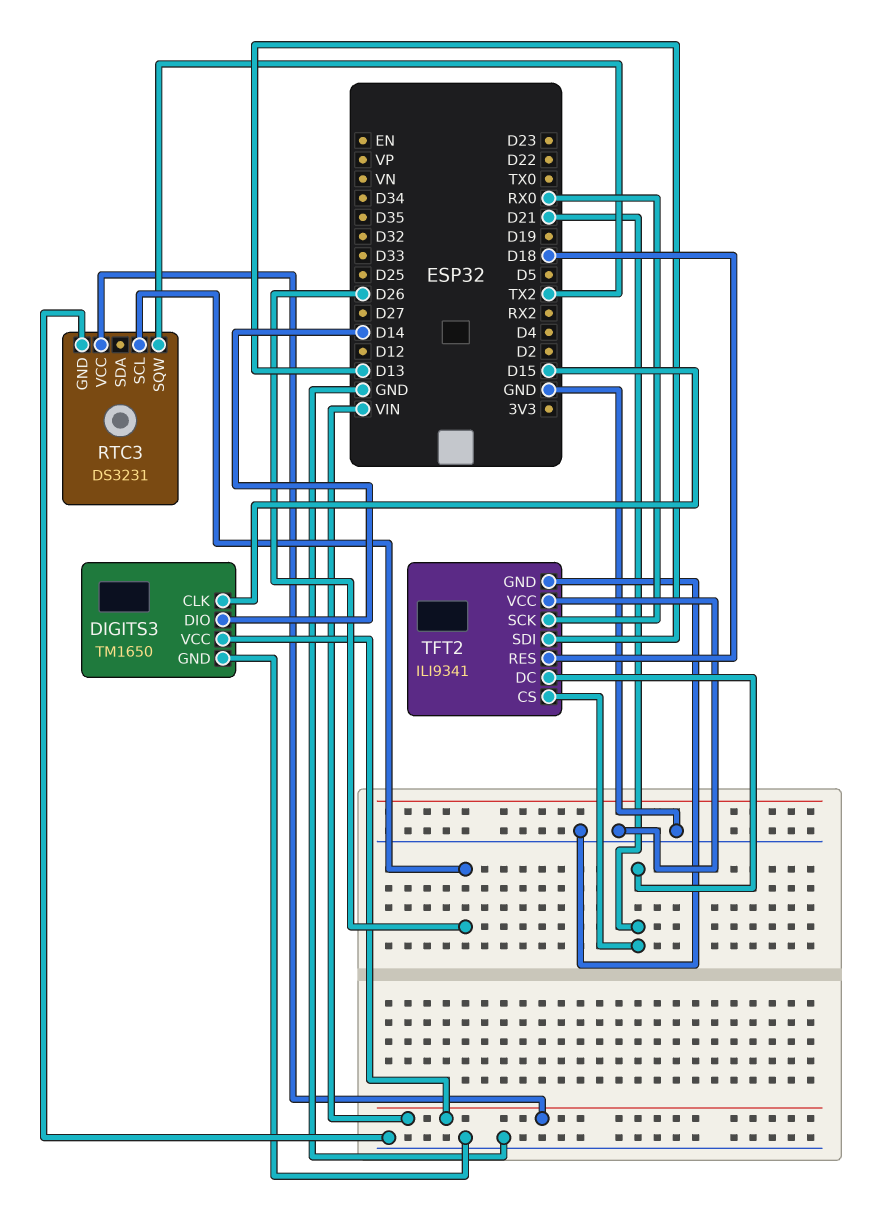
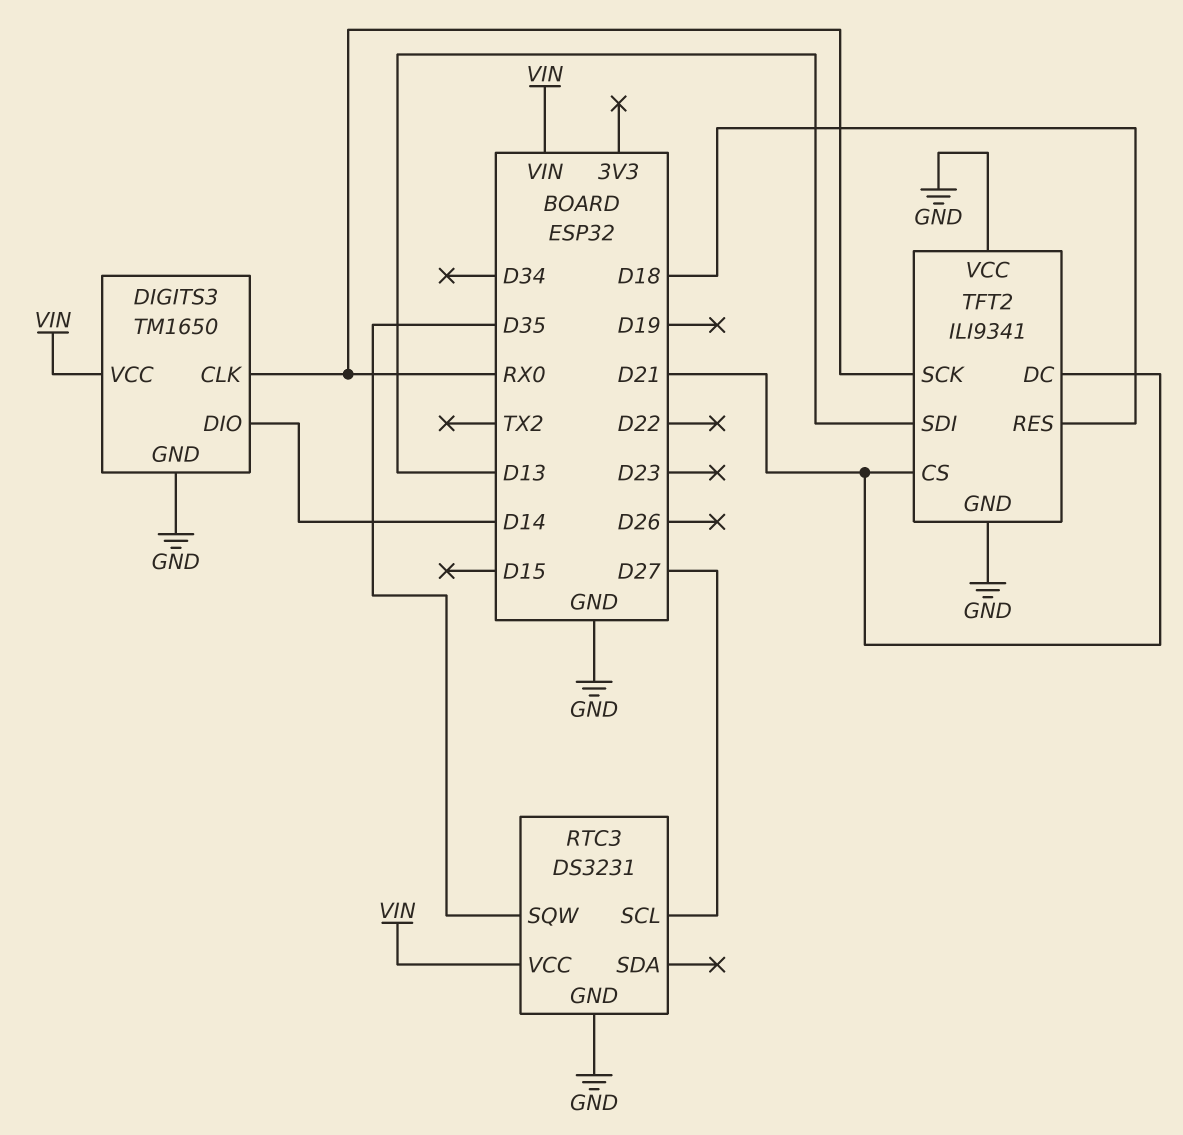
DIGITS3 pin CLK: D15 -> RX0
RTC3 pin SCL: D26 -> D27
RTC3 pin SQW: TX2 -> D35

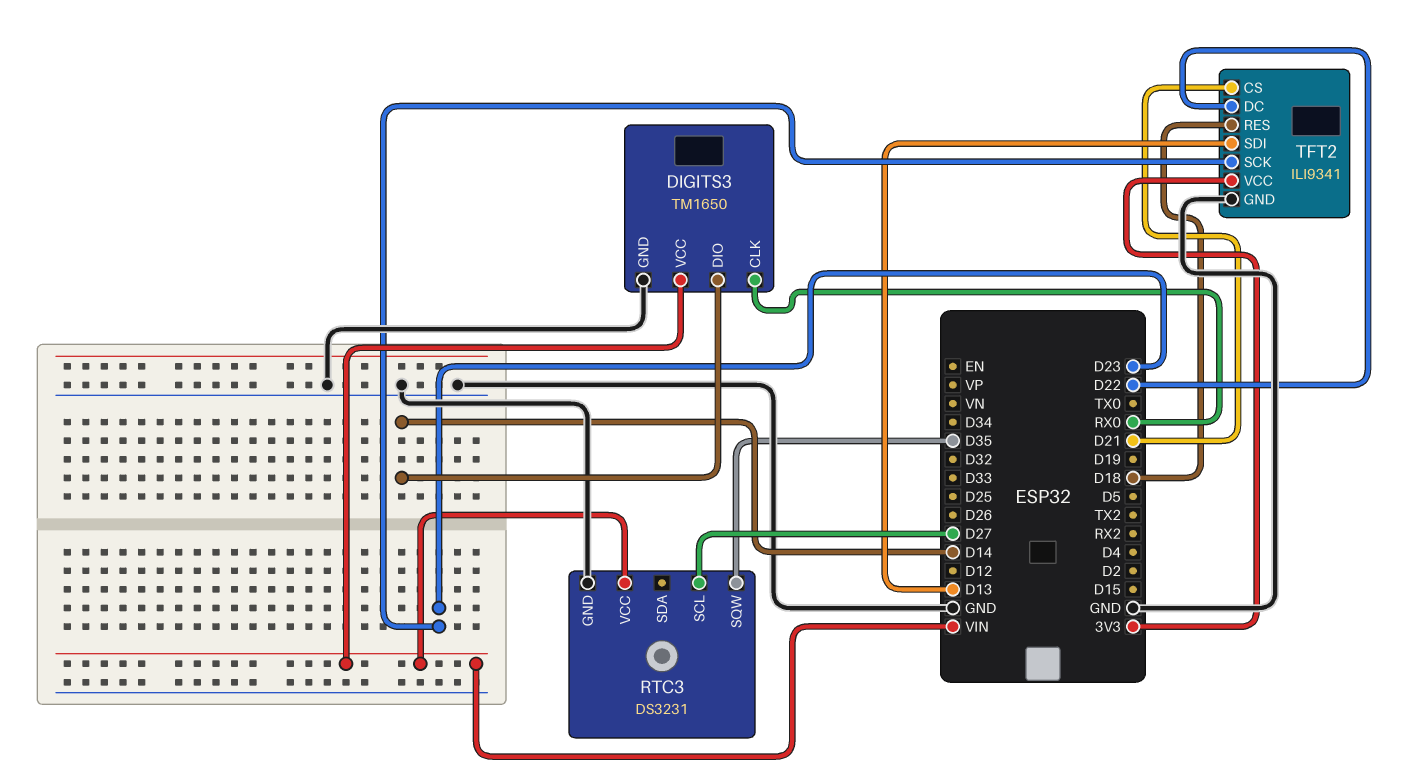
TFT2 pin DC: D21 -> D22
TFT2 pin SCK: RX0 -> D23
TFT2 pin VCC: GND -> 3V3

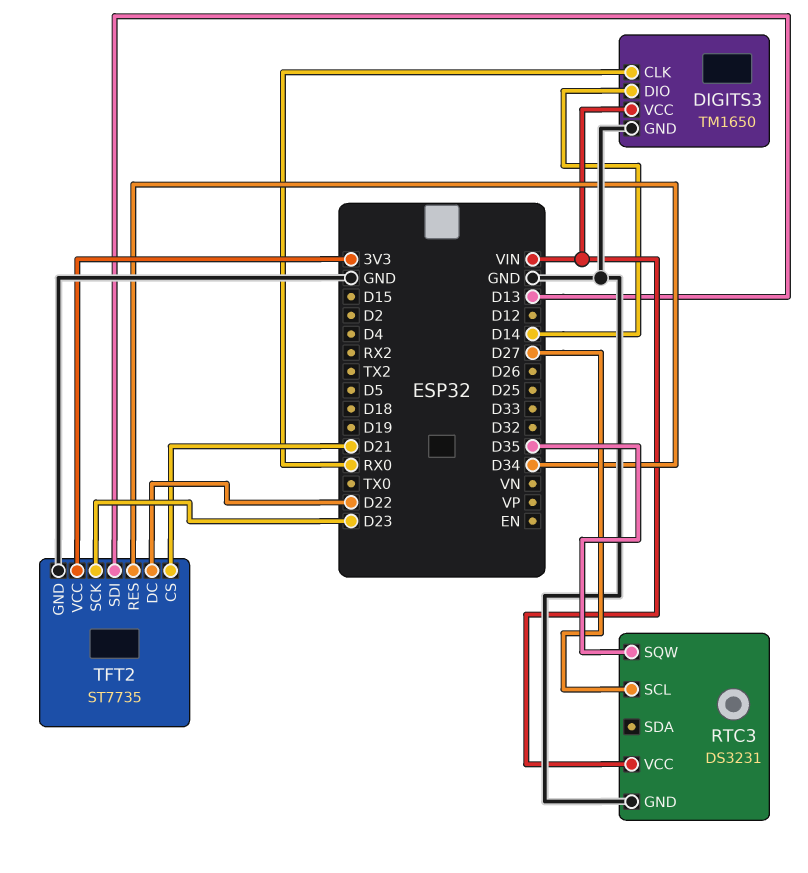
TFT2: ILI9341 -> ST7735
TFT2 pin RES: D18 -> D34

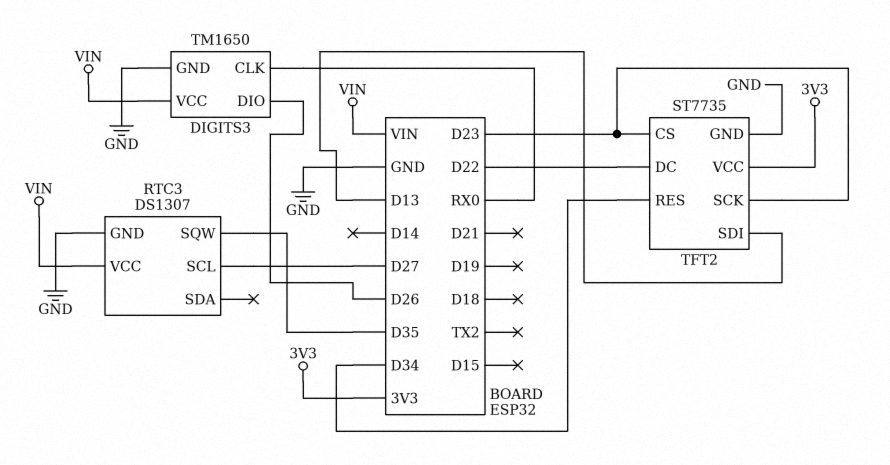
DIGITS3 pin DIO: D14 -> D26
RTC3: DS3231 -> DS1307
TFT2 pin CS: D21 -> D23

